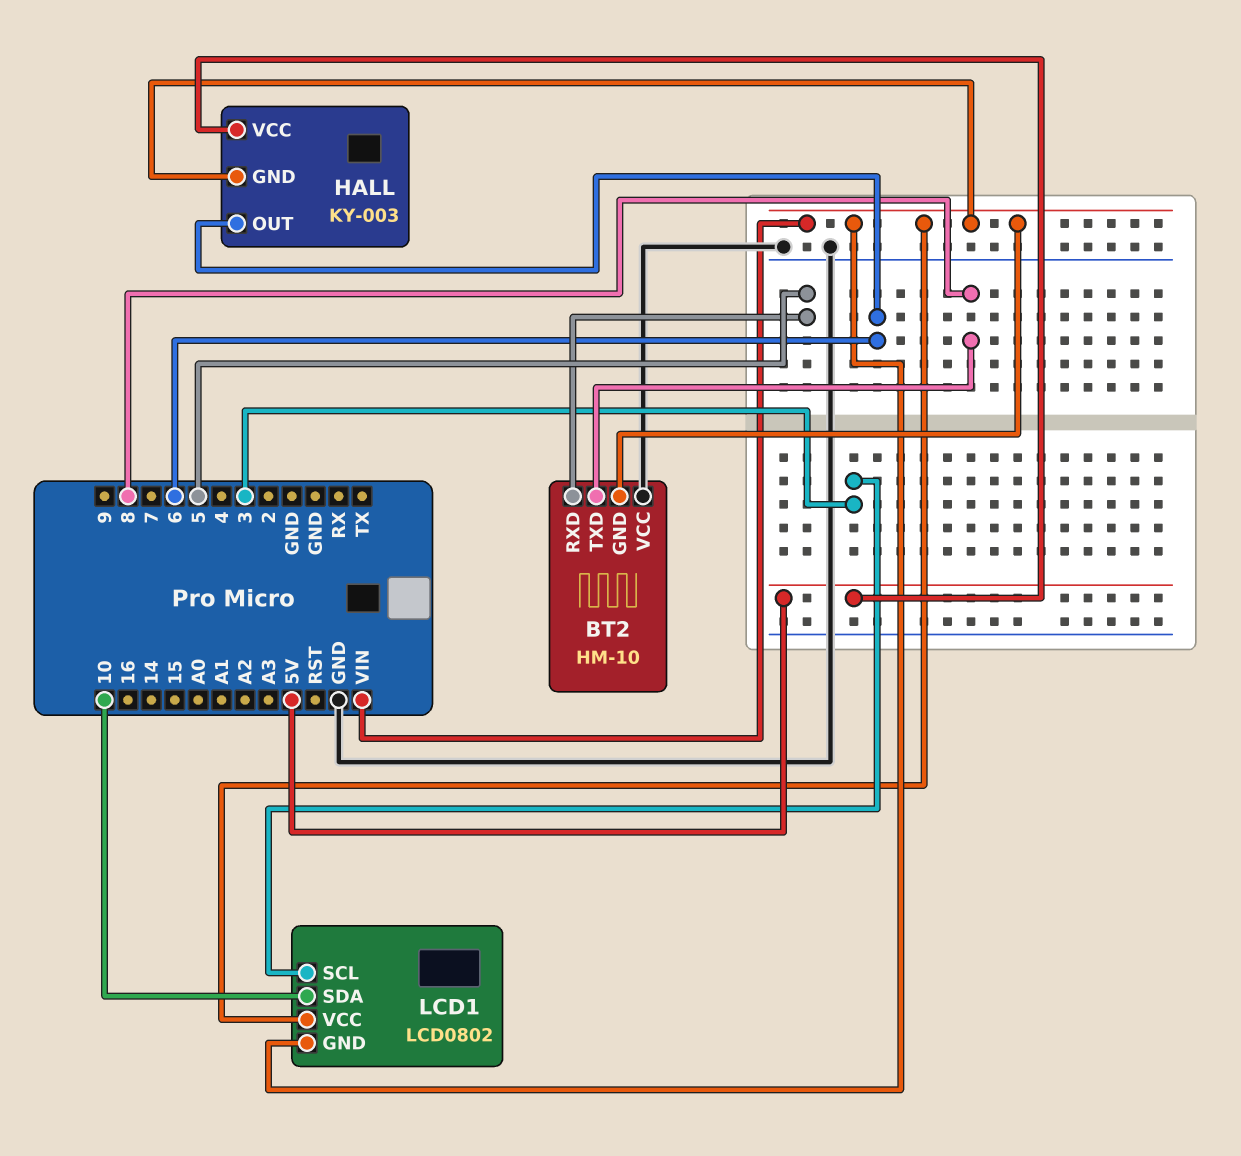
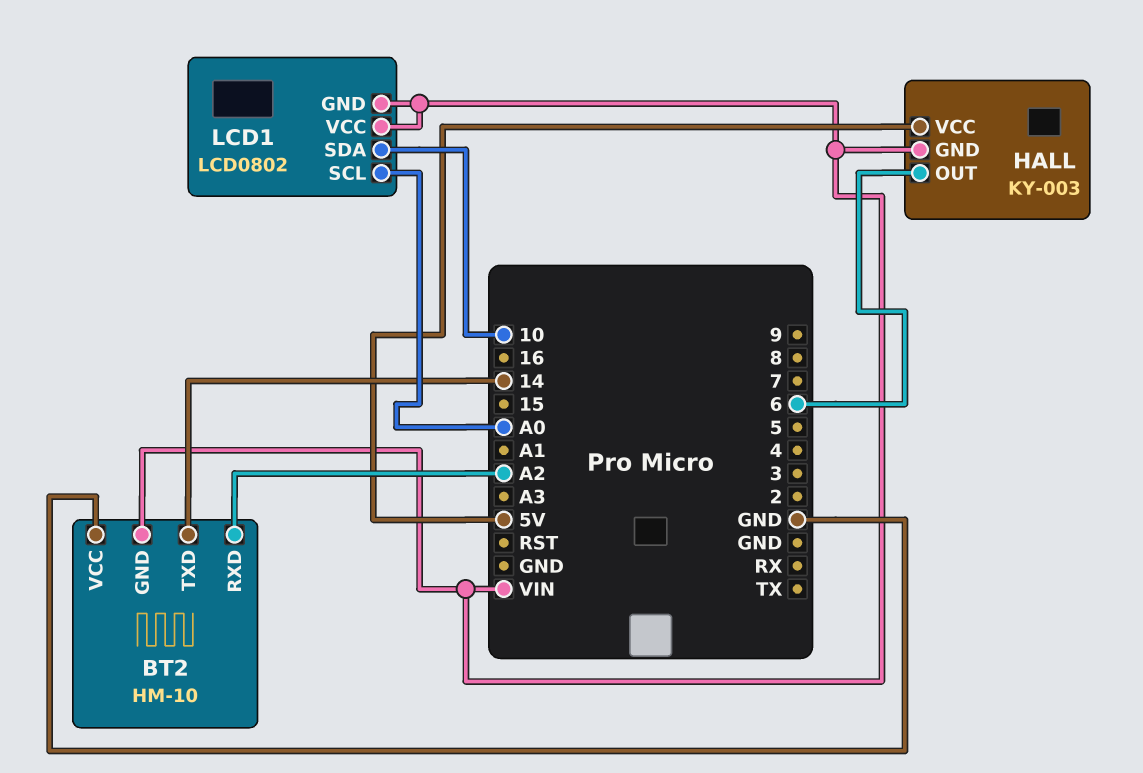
BT2 pin RXD: 5 -> A2
BT2 pin TXD: 8 -> 14
LCD1 pin SCL: 3 -> A0

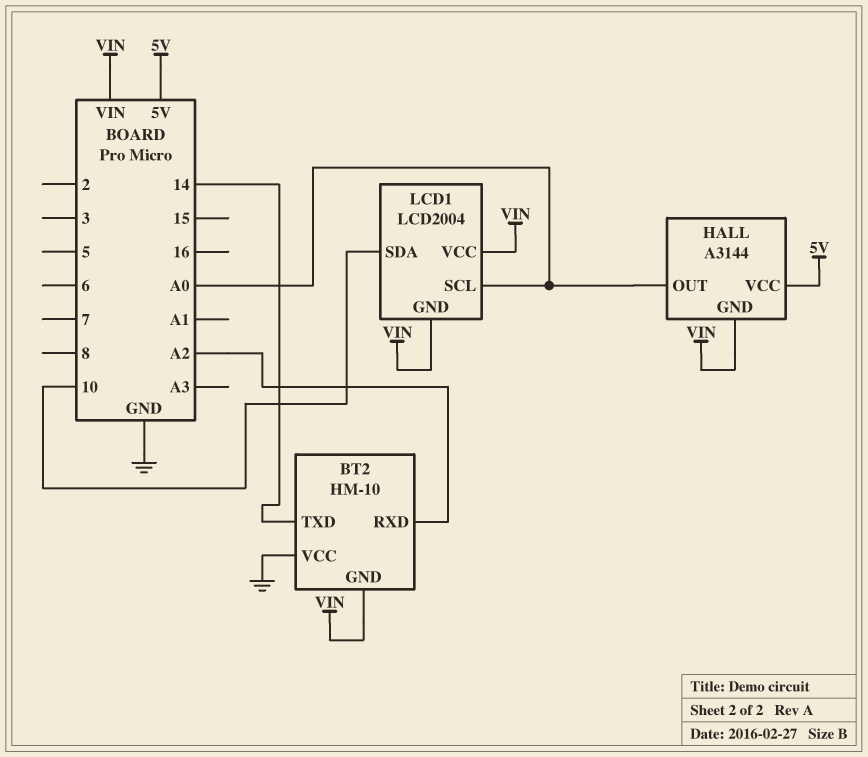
HALL: KY-003 -> A3144
HALL pin OUT: 6 -> A0
LCD1: LCD0802 -> LCD2004

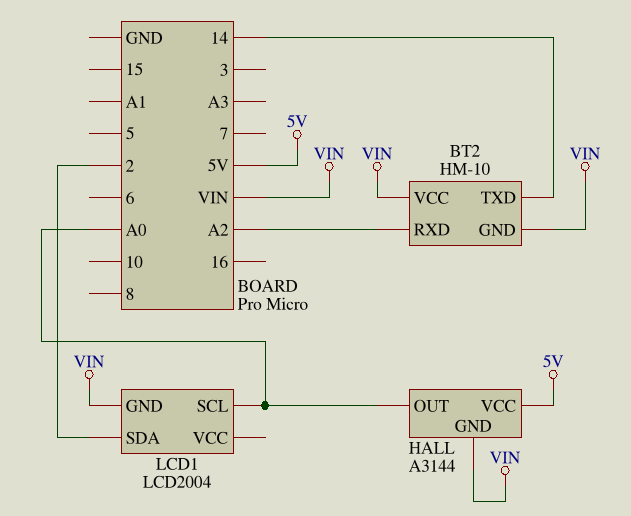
BT2 pin VCC: GND -> VIN
LCD1 pin SDA: 10 -> 2
LCD1 pin VCC: VIN -> none

